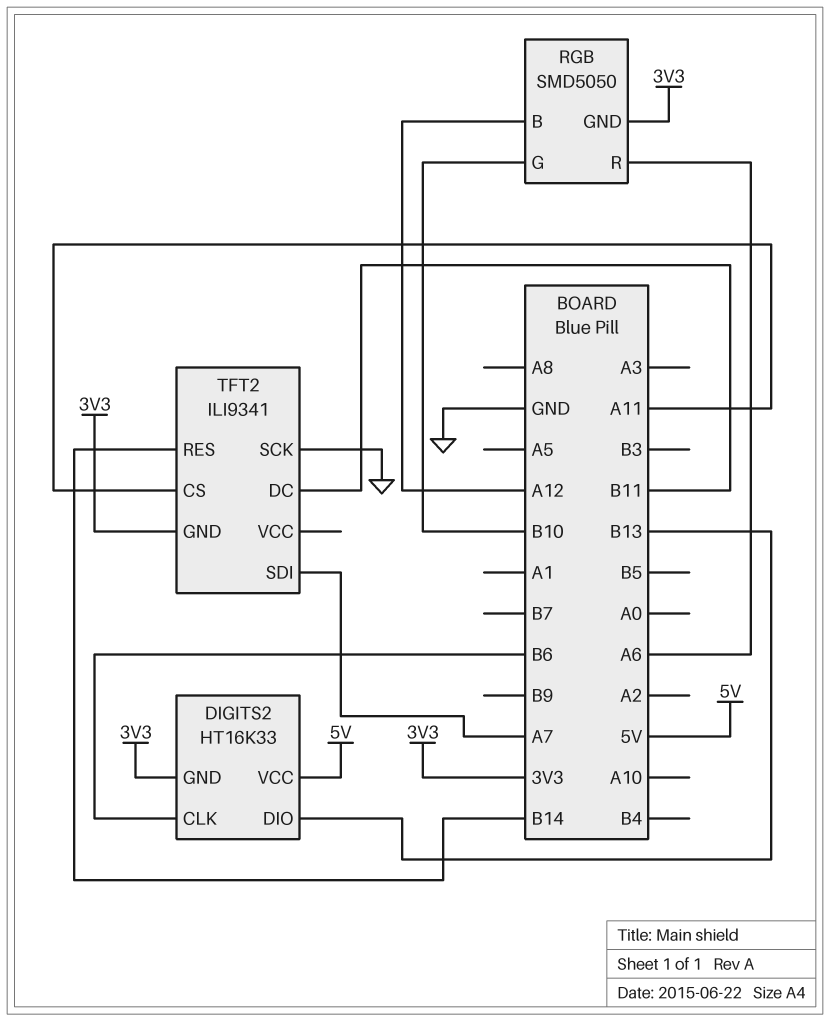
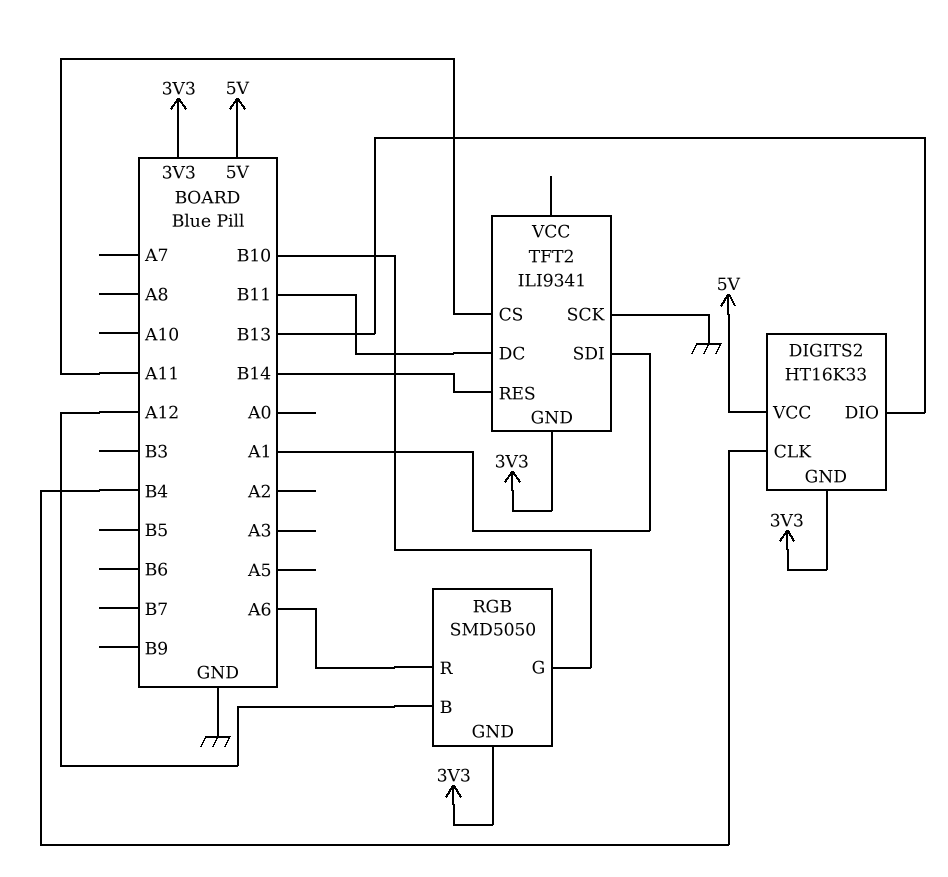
DIGITS2 pin CLK: B6 -> B4
TFT2 pin SDI: A7 -> A1

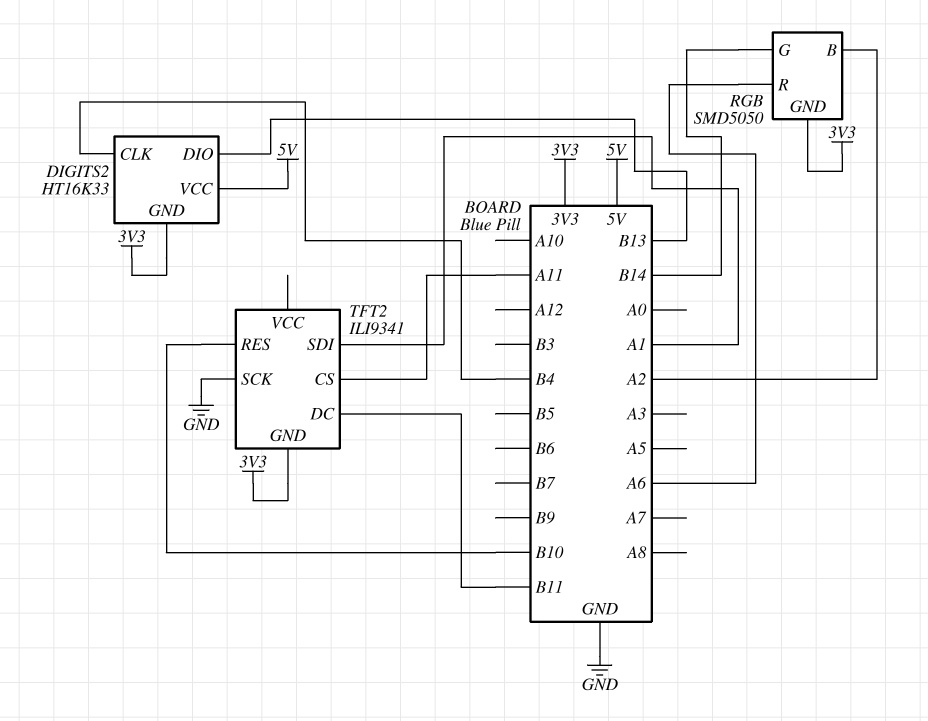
RGB pin B: A12 -> A2
RGB pin G: B10 -> B14
TFT2 pin RES: B14 -> B10

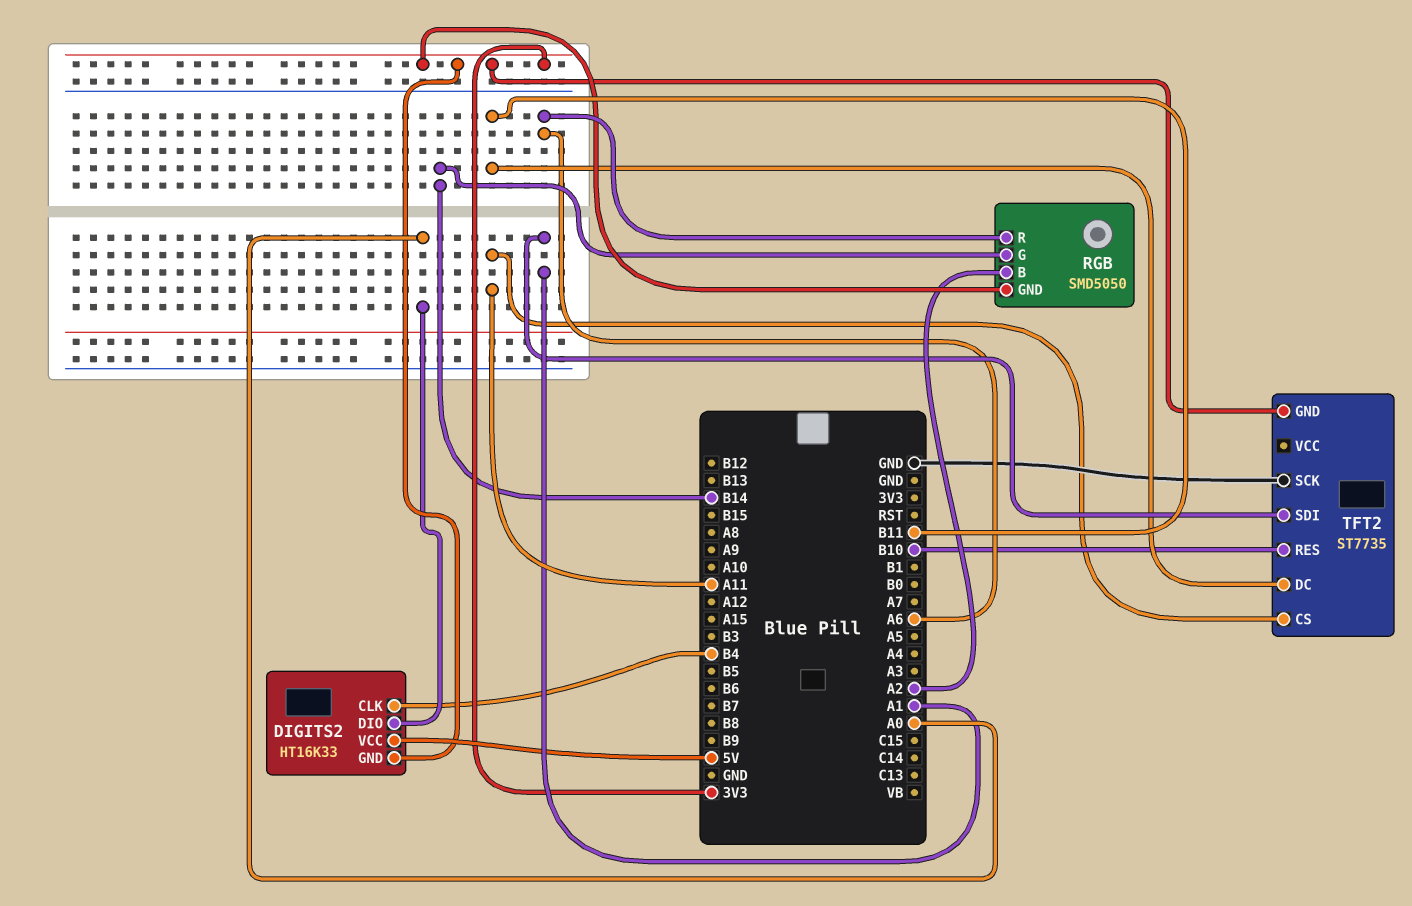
DIGITS2 pin DIO: B13 -> A0
TFT2: ILI9341 -> ST7735

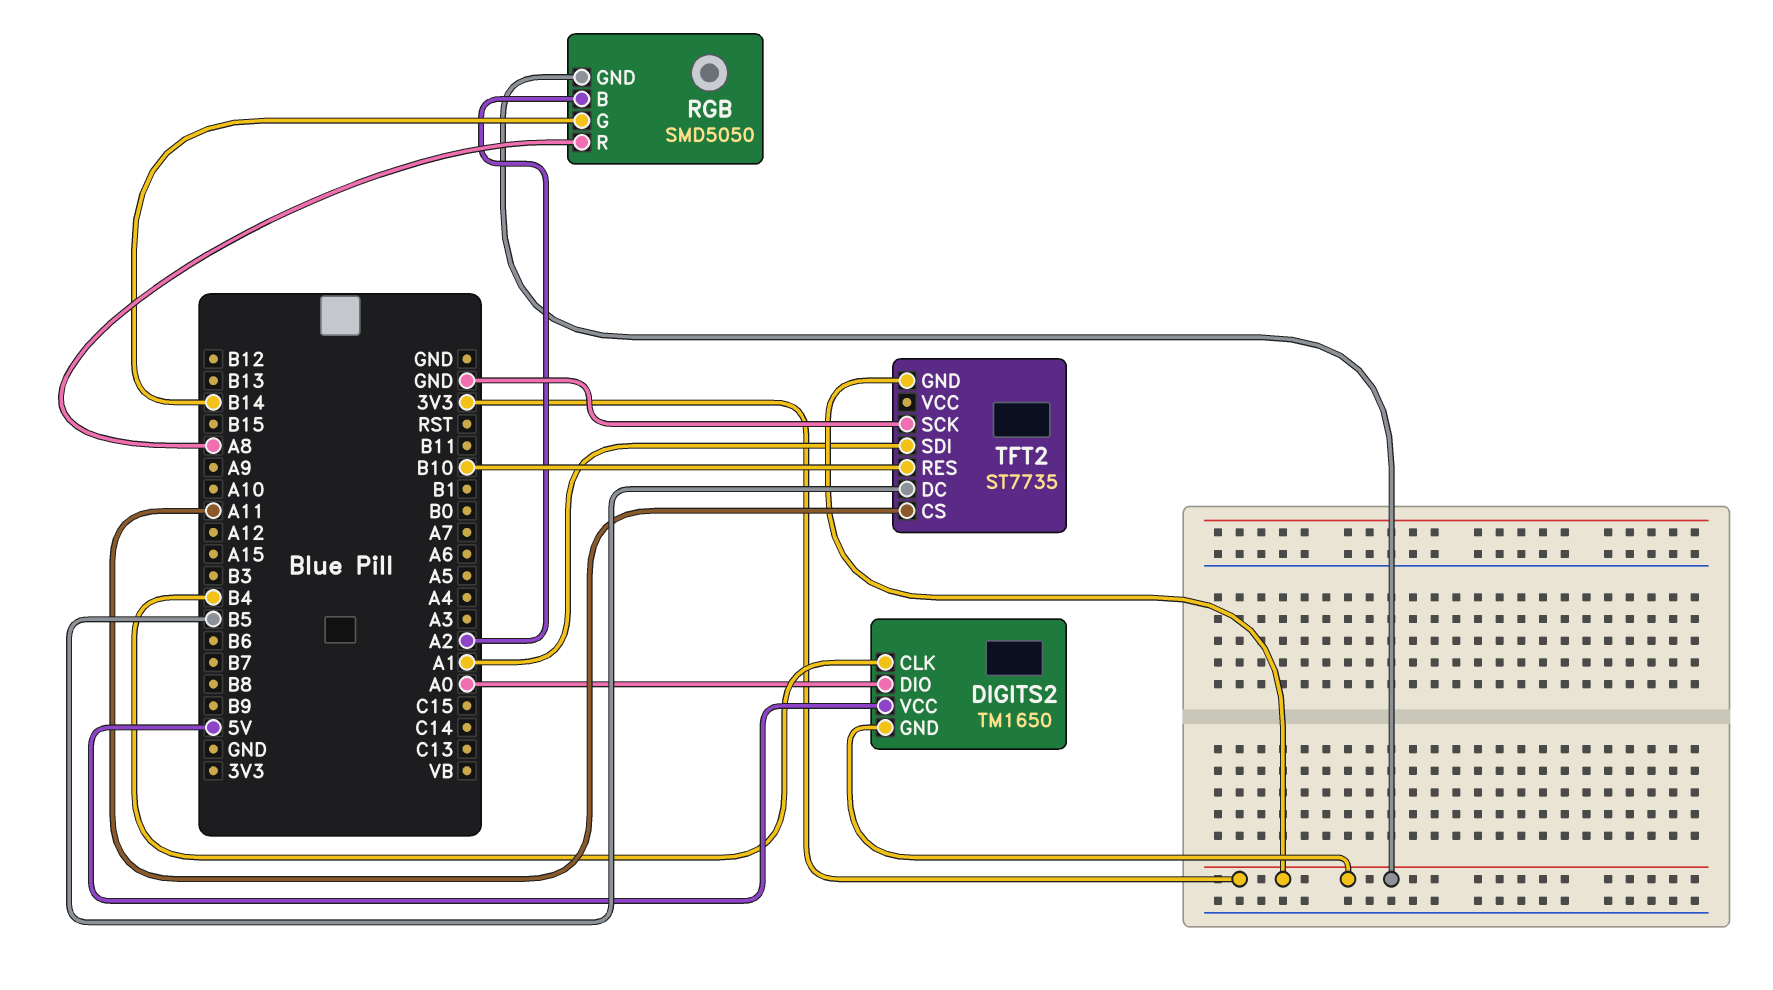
DIGITS2: HT16K33 -> TM1650
RGB pin R: A6 -> A8
TFT2 pin DC: B11 -> B5

